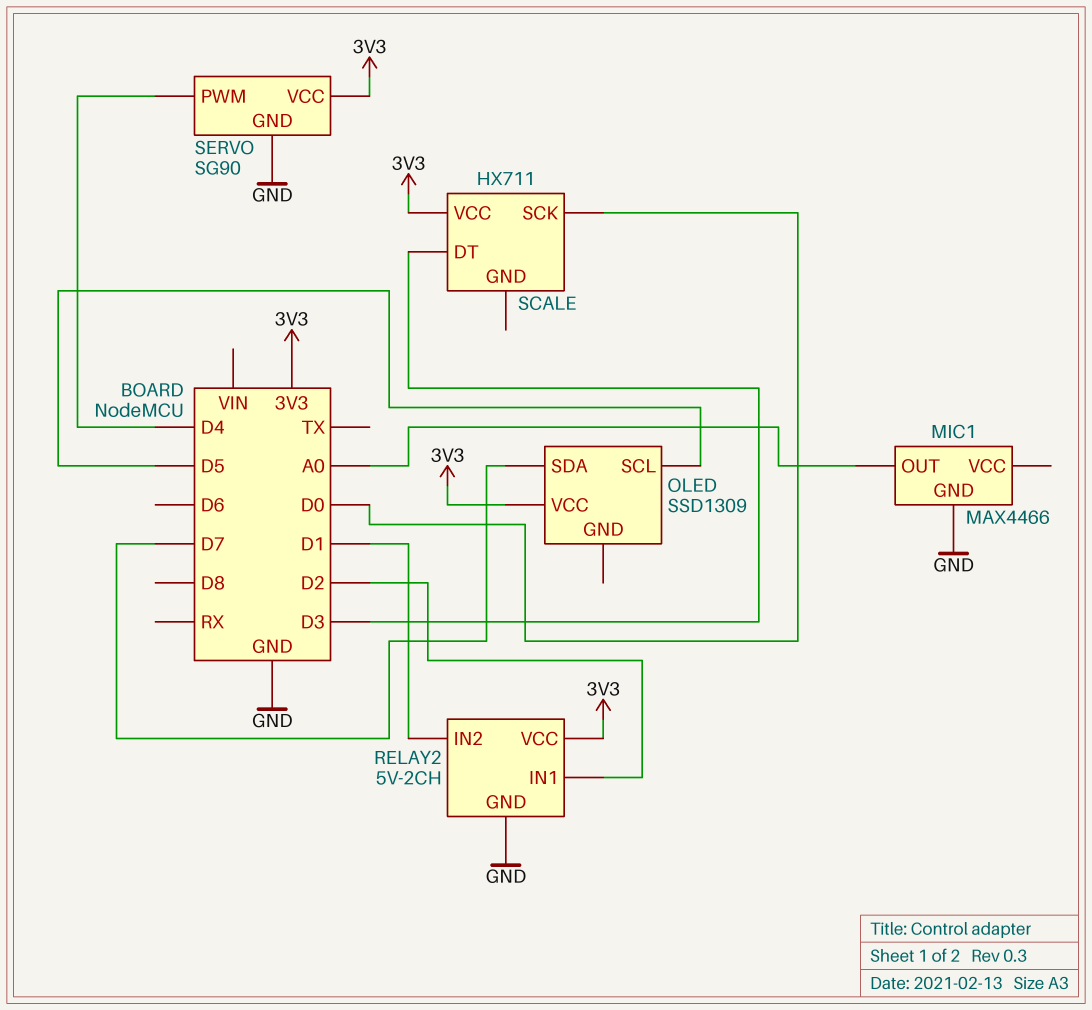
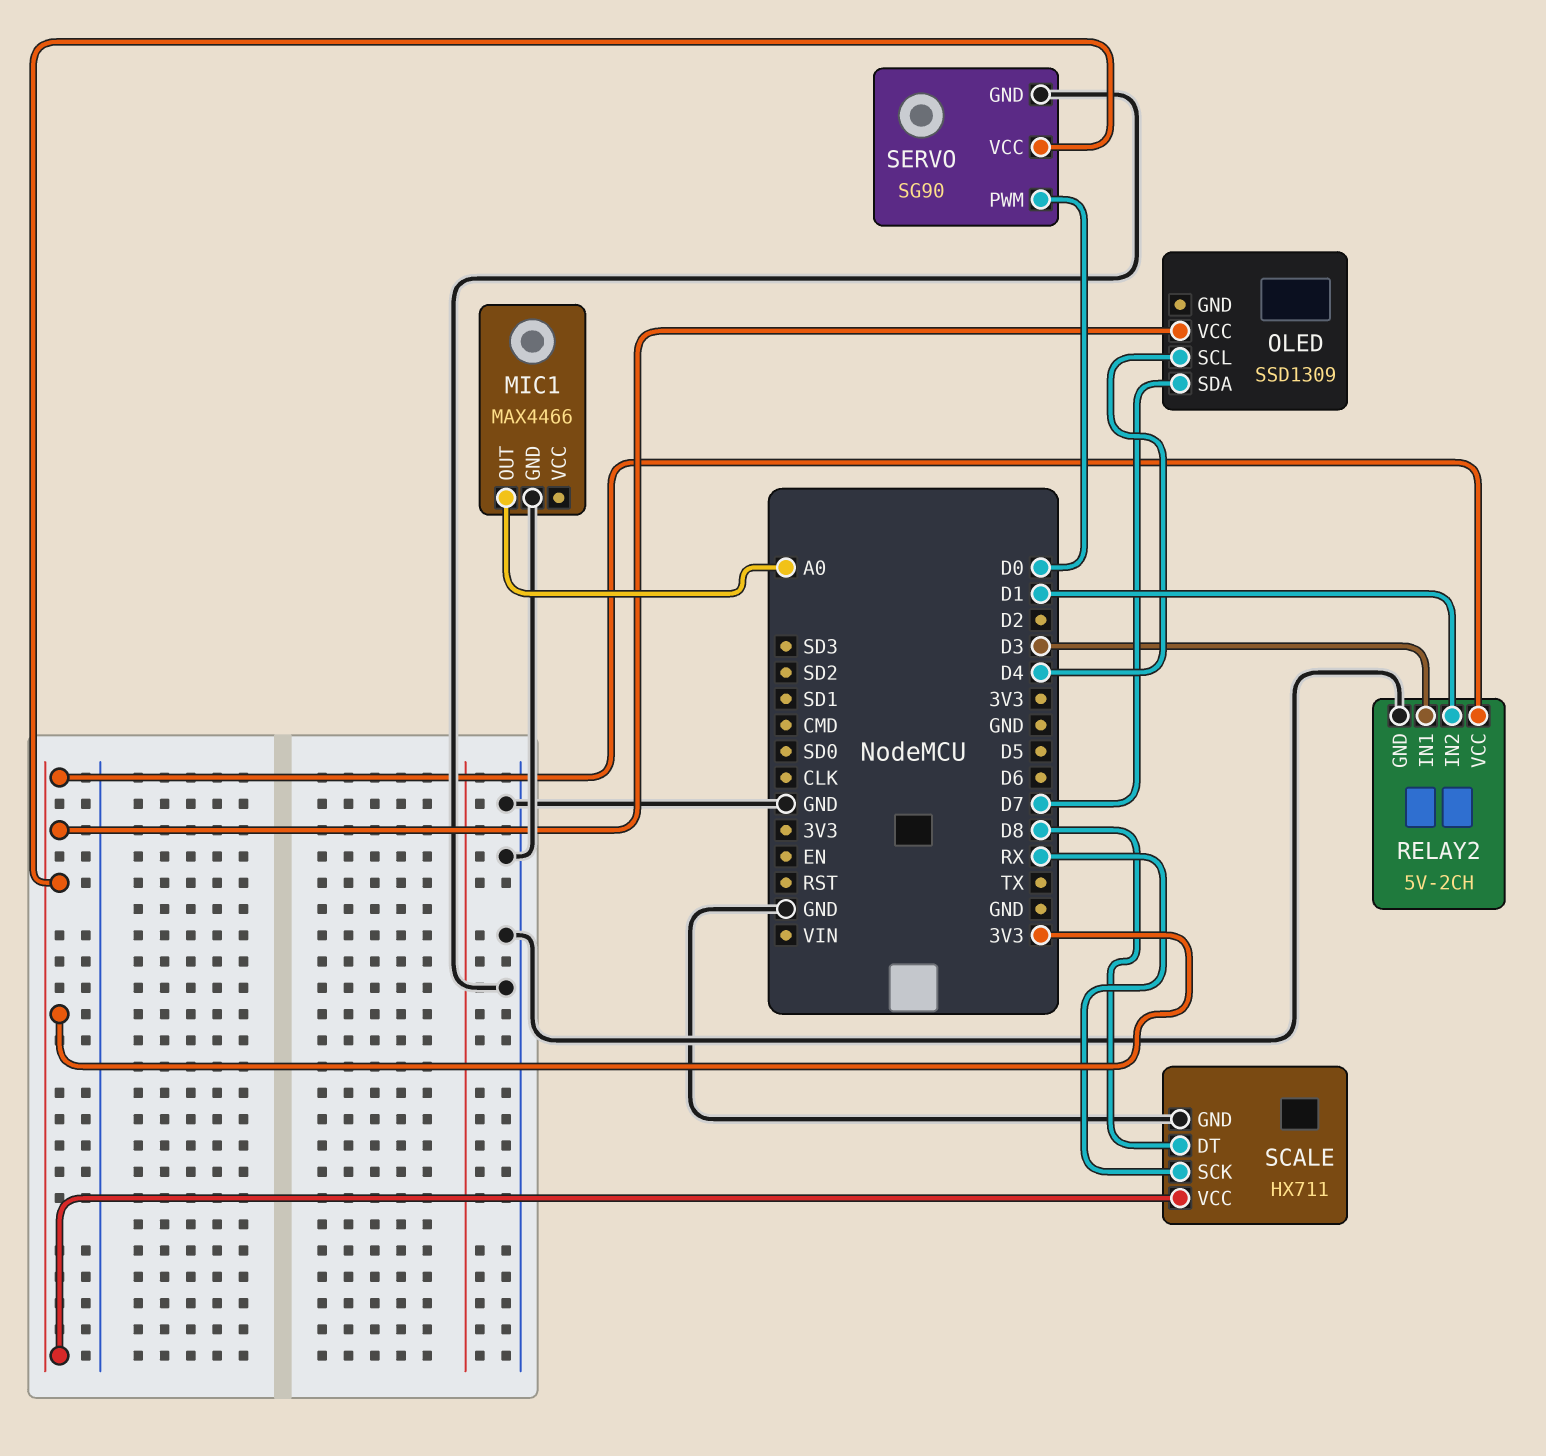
OLED pin SCL: D5 -> D4
RELAY2 pin IN1: D2 -> D3
SCALE pin DT: D3 -> D8
SCALE pin GND: none -> GND
SCALE pin SCK: D0 -> RX
SERVO pin PWM: D4 -> D0

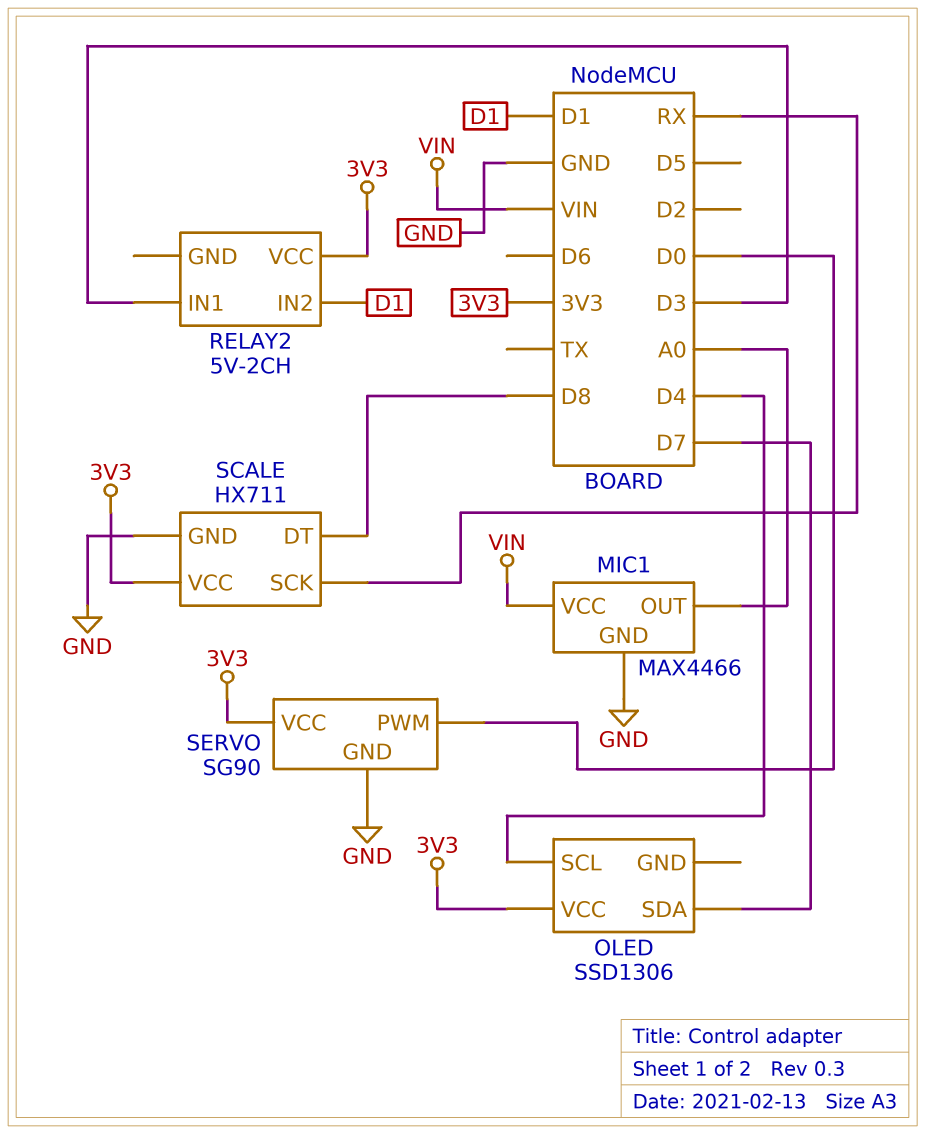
MIC1 pin VCC: none -> VIN
OLED: SSD1309 -> SSD1306
RELAY2 pin GND: GND -> none

